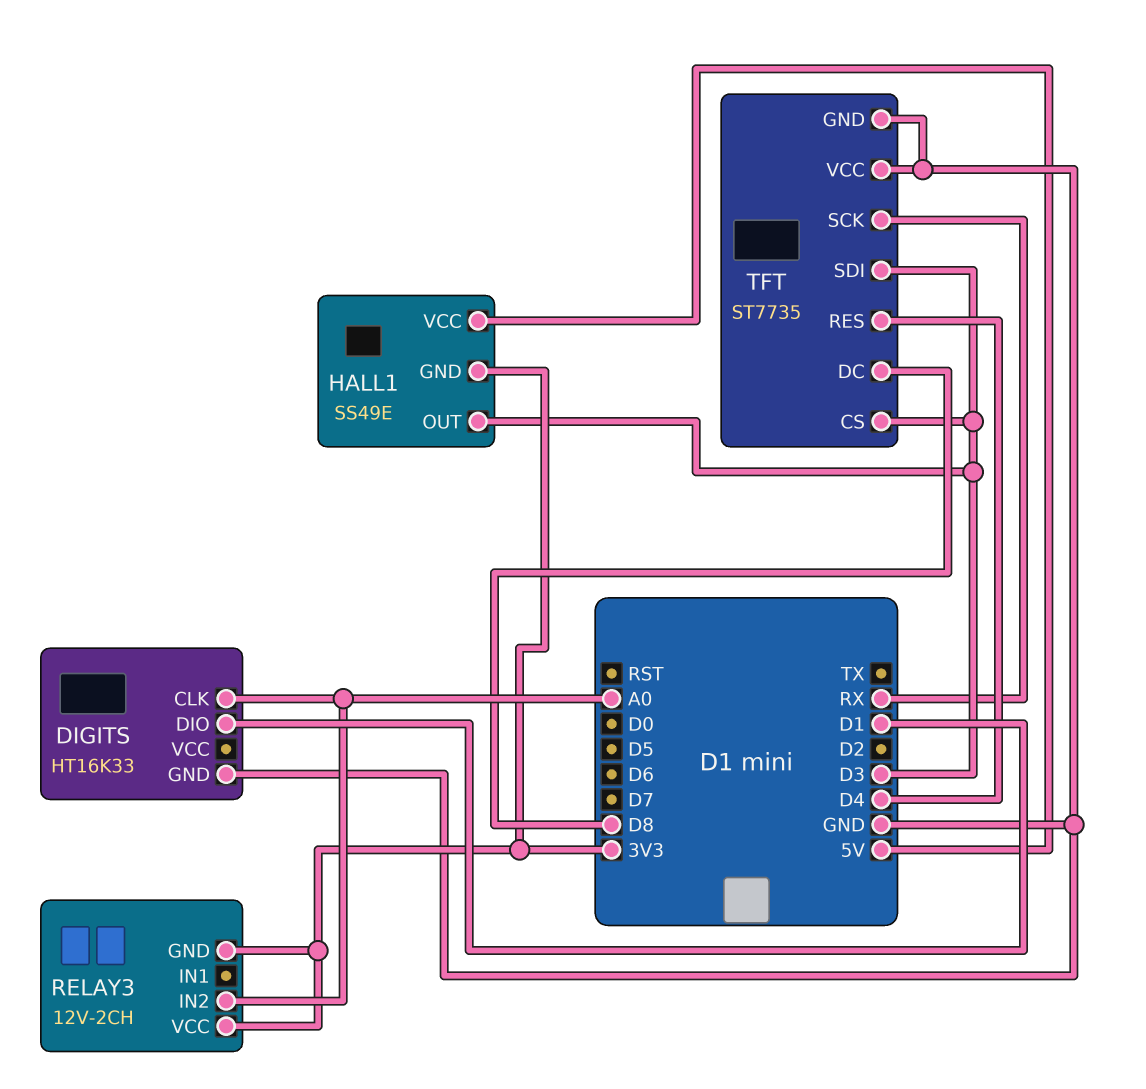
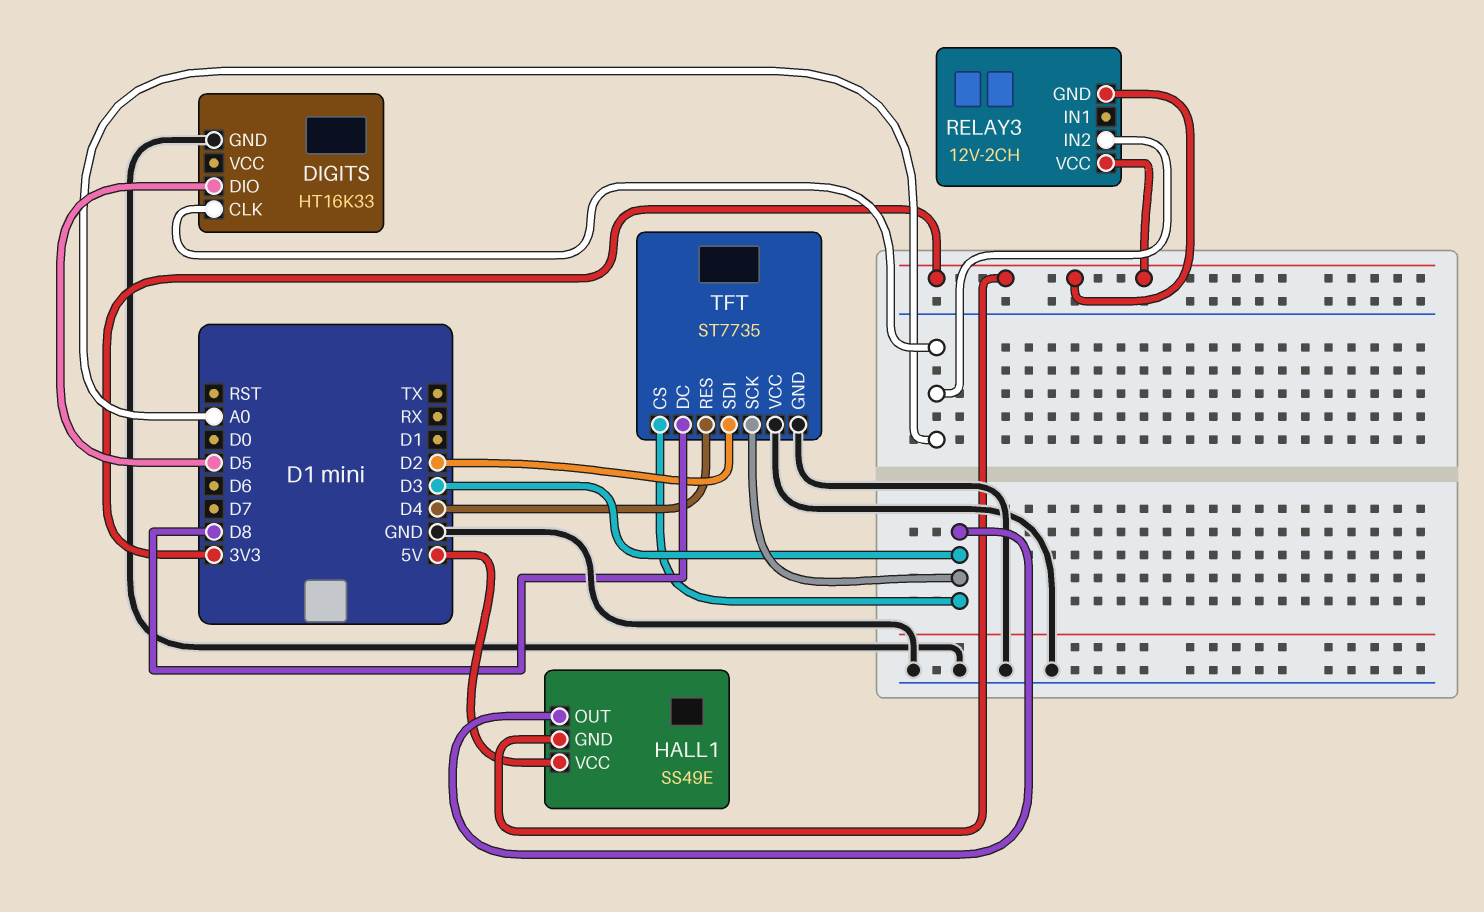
DIGITS pin DIO: D1 -> D5
TFT pin SCK: RX -> D3
TFT pin SDI: D3 -> D2

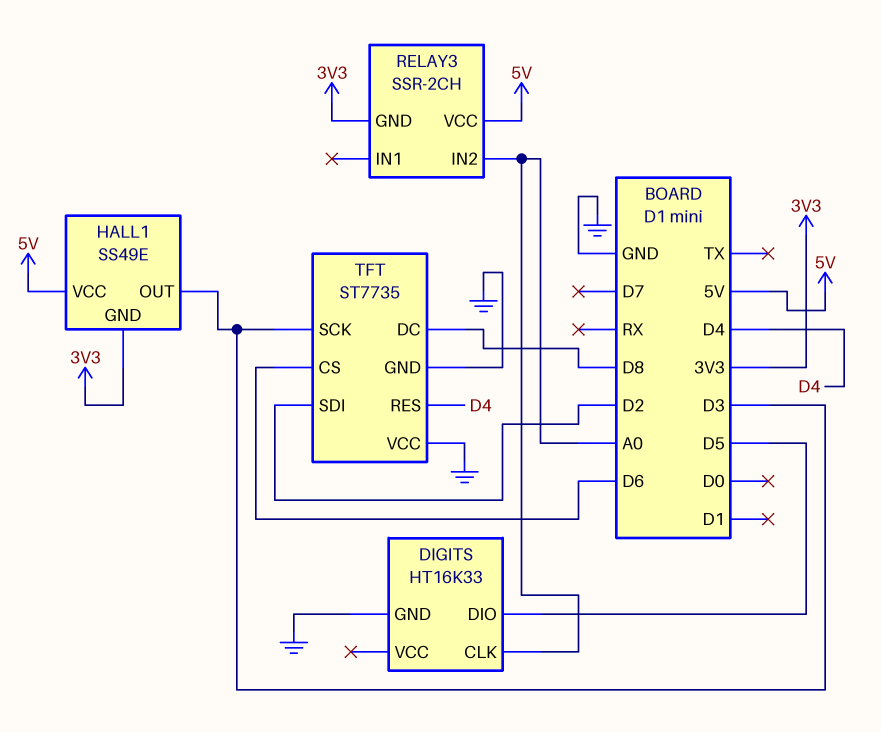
RELAY3: 12V-2CH -> SSR-2CH
RELAY3 pin VCC: 3V3 -> 5V
TFT pin CS: D3 -> D6

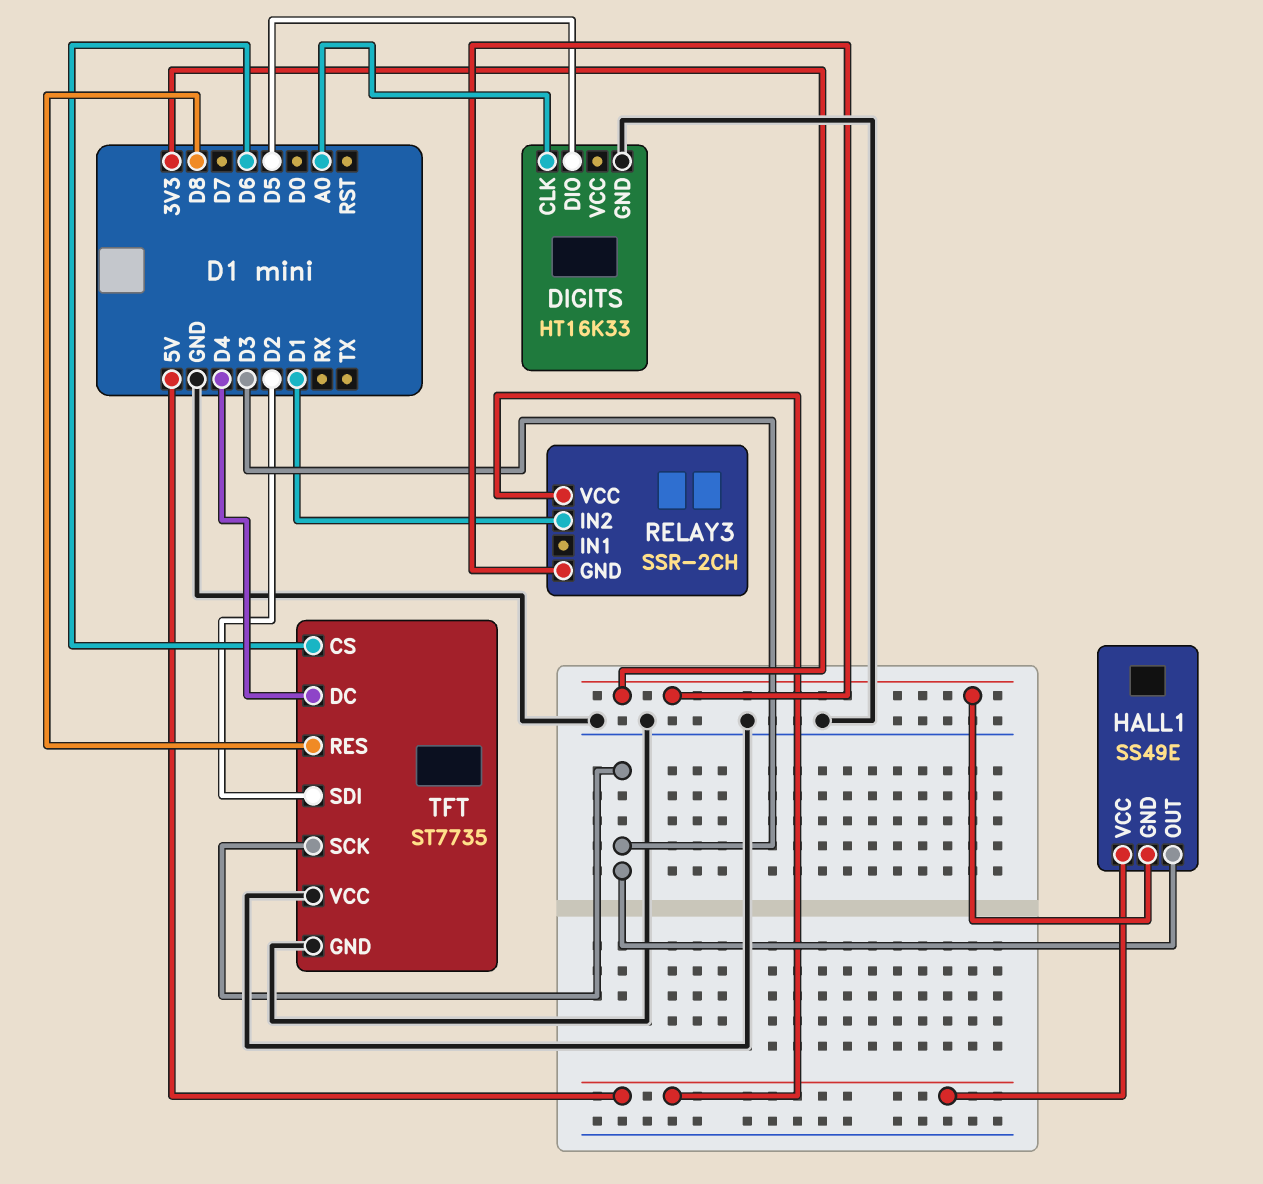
RELAY3 pin IN2: A0 -> D1
TFT pin DC: D8 -> D4
TFT pin RES: D4 -> D8

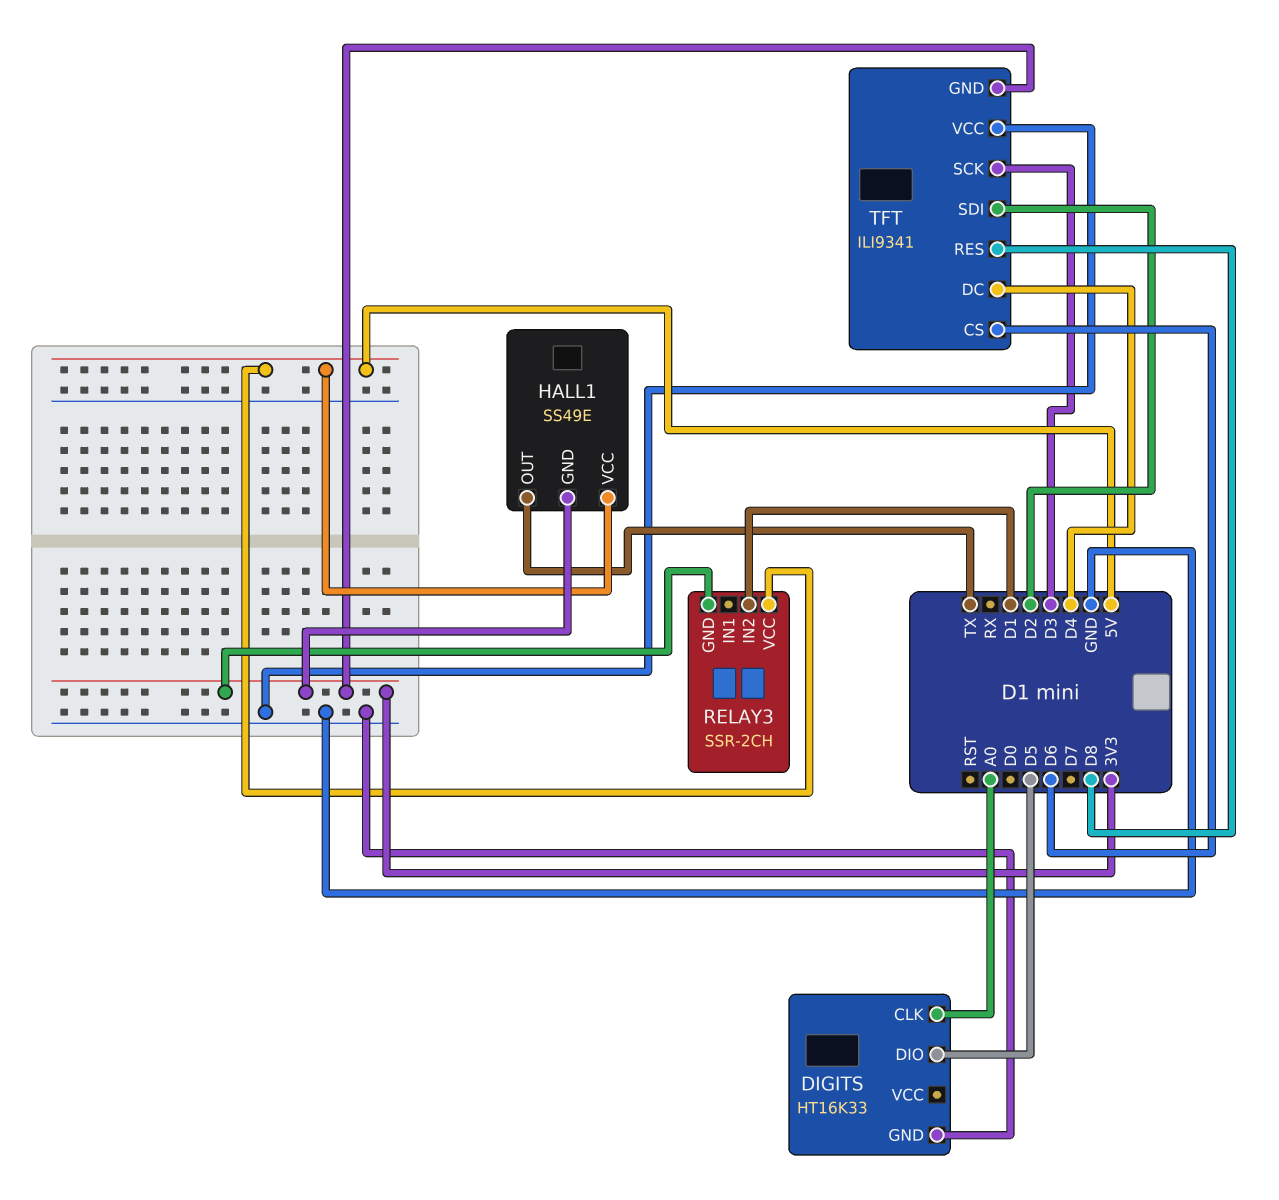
HALL1 pin OUT: D3 -> TX
TFT: ST7735 -> ILI9341
TFT pin GND: GND -> 3V3

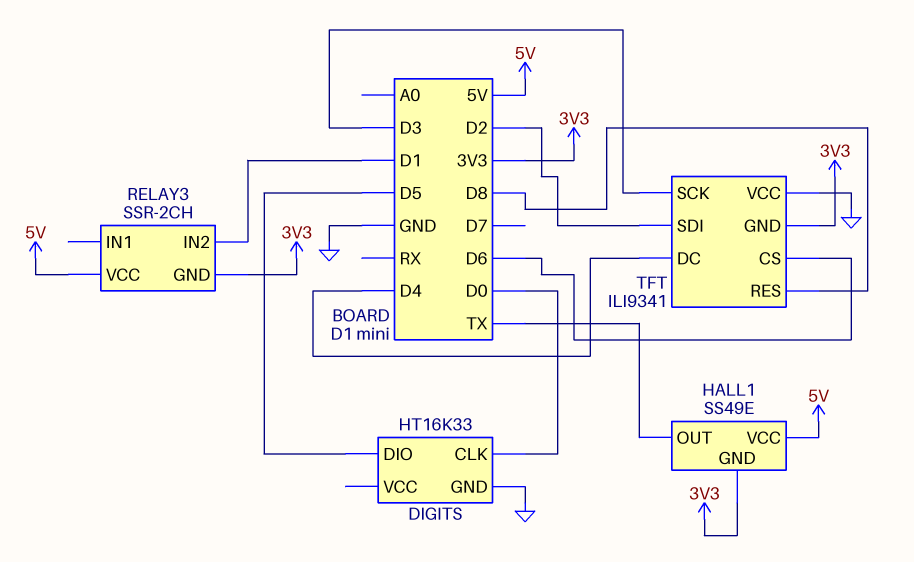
DIGITS pin CLK: A0 -> D0

